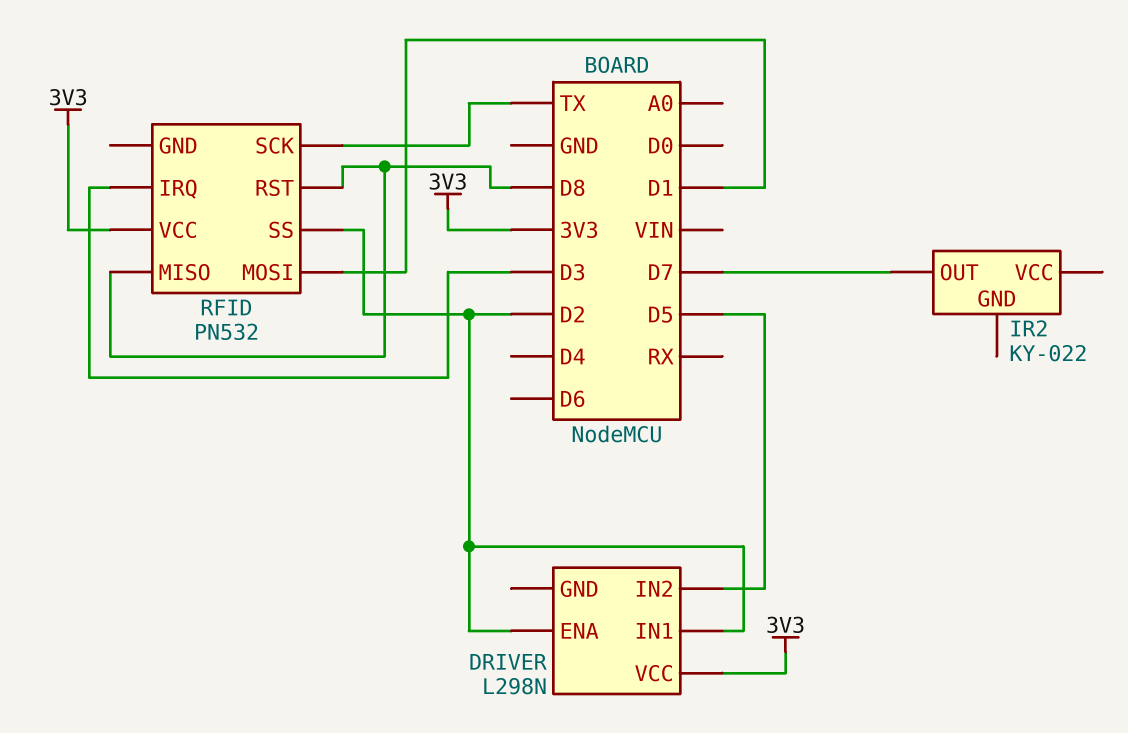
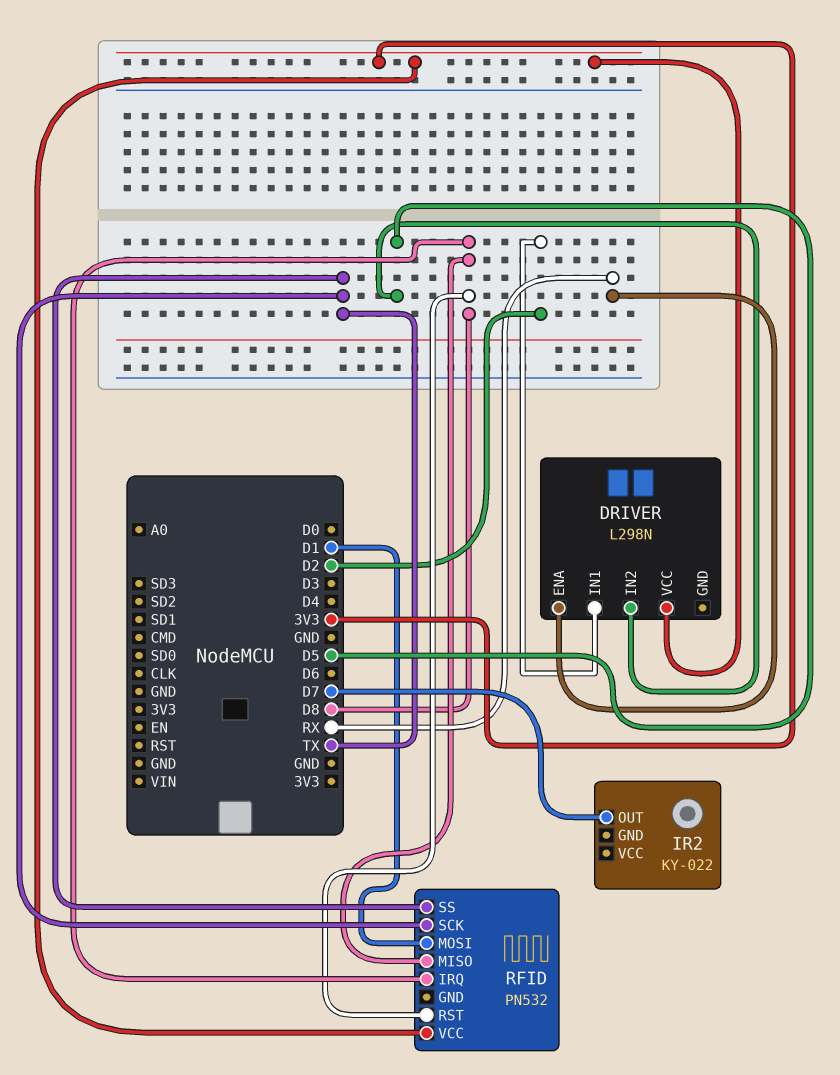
DRIVER pin ENA: D2 -> RX
RFID pin IRQ: D3 -> D8
RFID pin SS: D2 -> TX

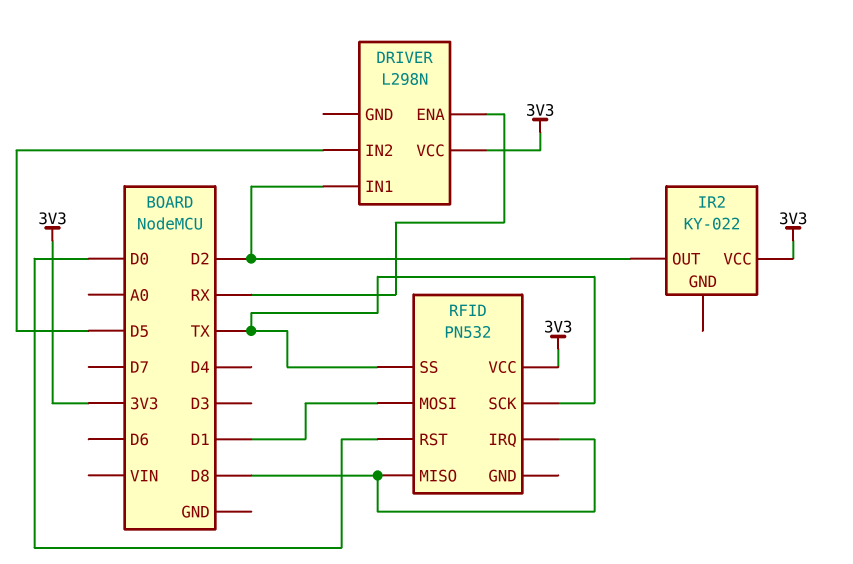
IR2 pin OUT: D7 -> D2
IR2 pin VCC: none -> 3V3
RFID pin RST: D8 -> D0

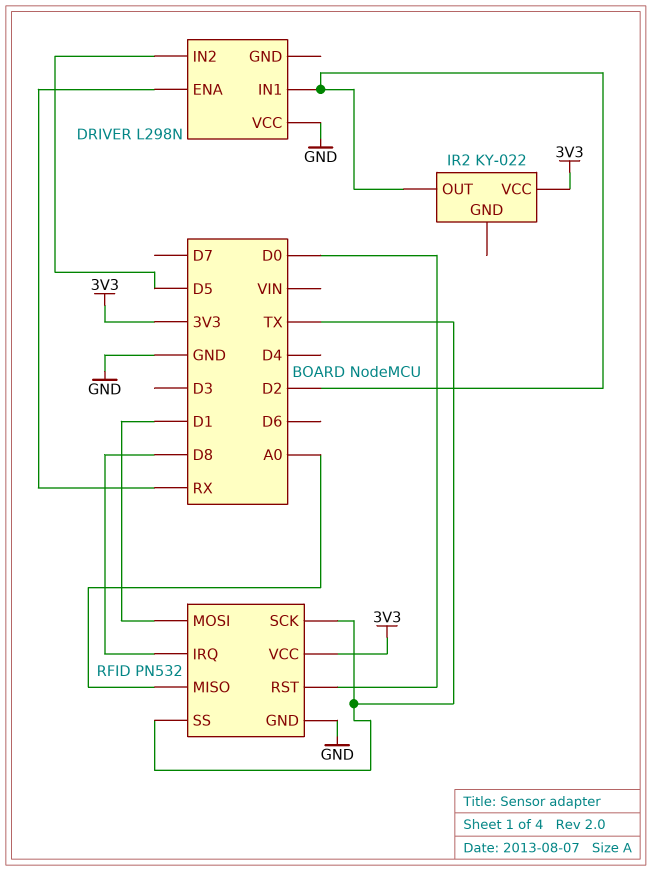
DRIVER pin VCC: 3V3 -> GND
RFID pin GND: none -> GND
RFID pin MISO: D8 -> A0

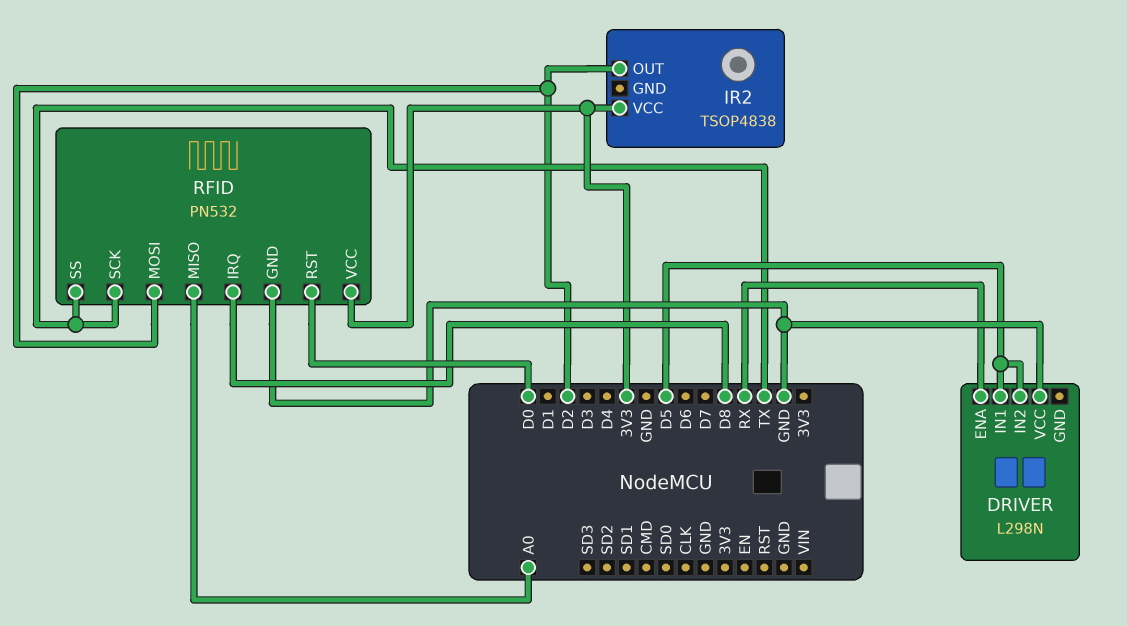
DRIVER pin IN1: D2 -> D5
IR2: KY-022 -> TSOP4838
RFID pin MOSI: D1 -> D2

